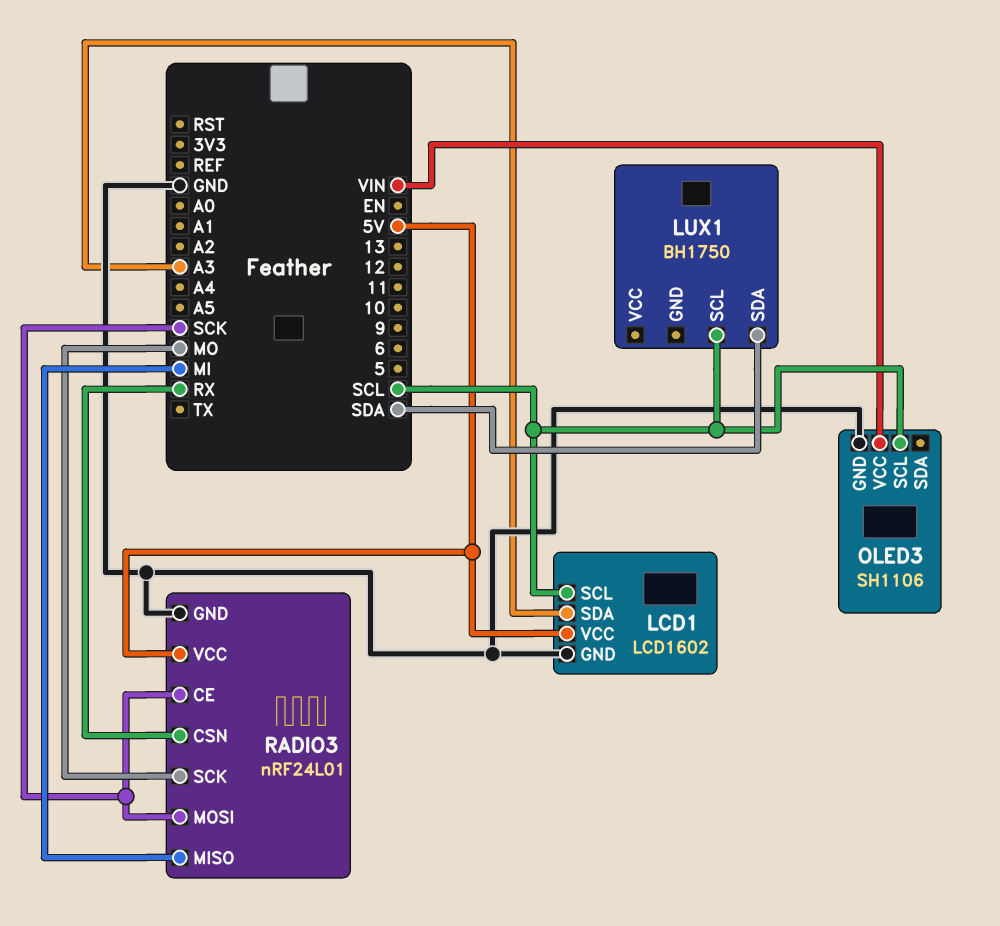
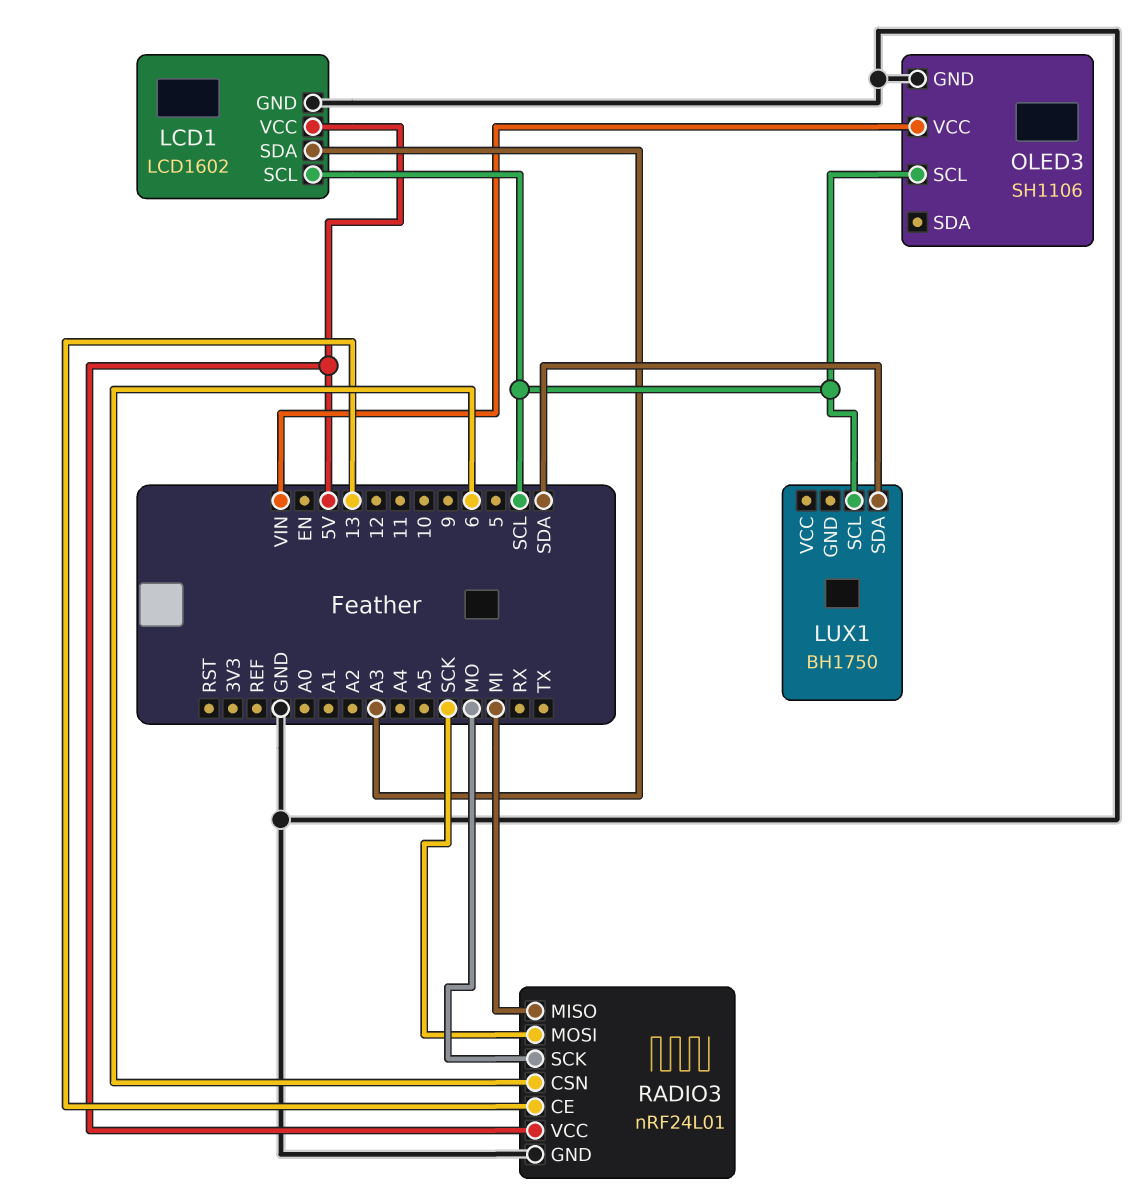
RADIO3 pin CE: SCK -> 13
RADIO3 pin CSN: RX -> 6

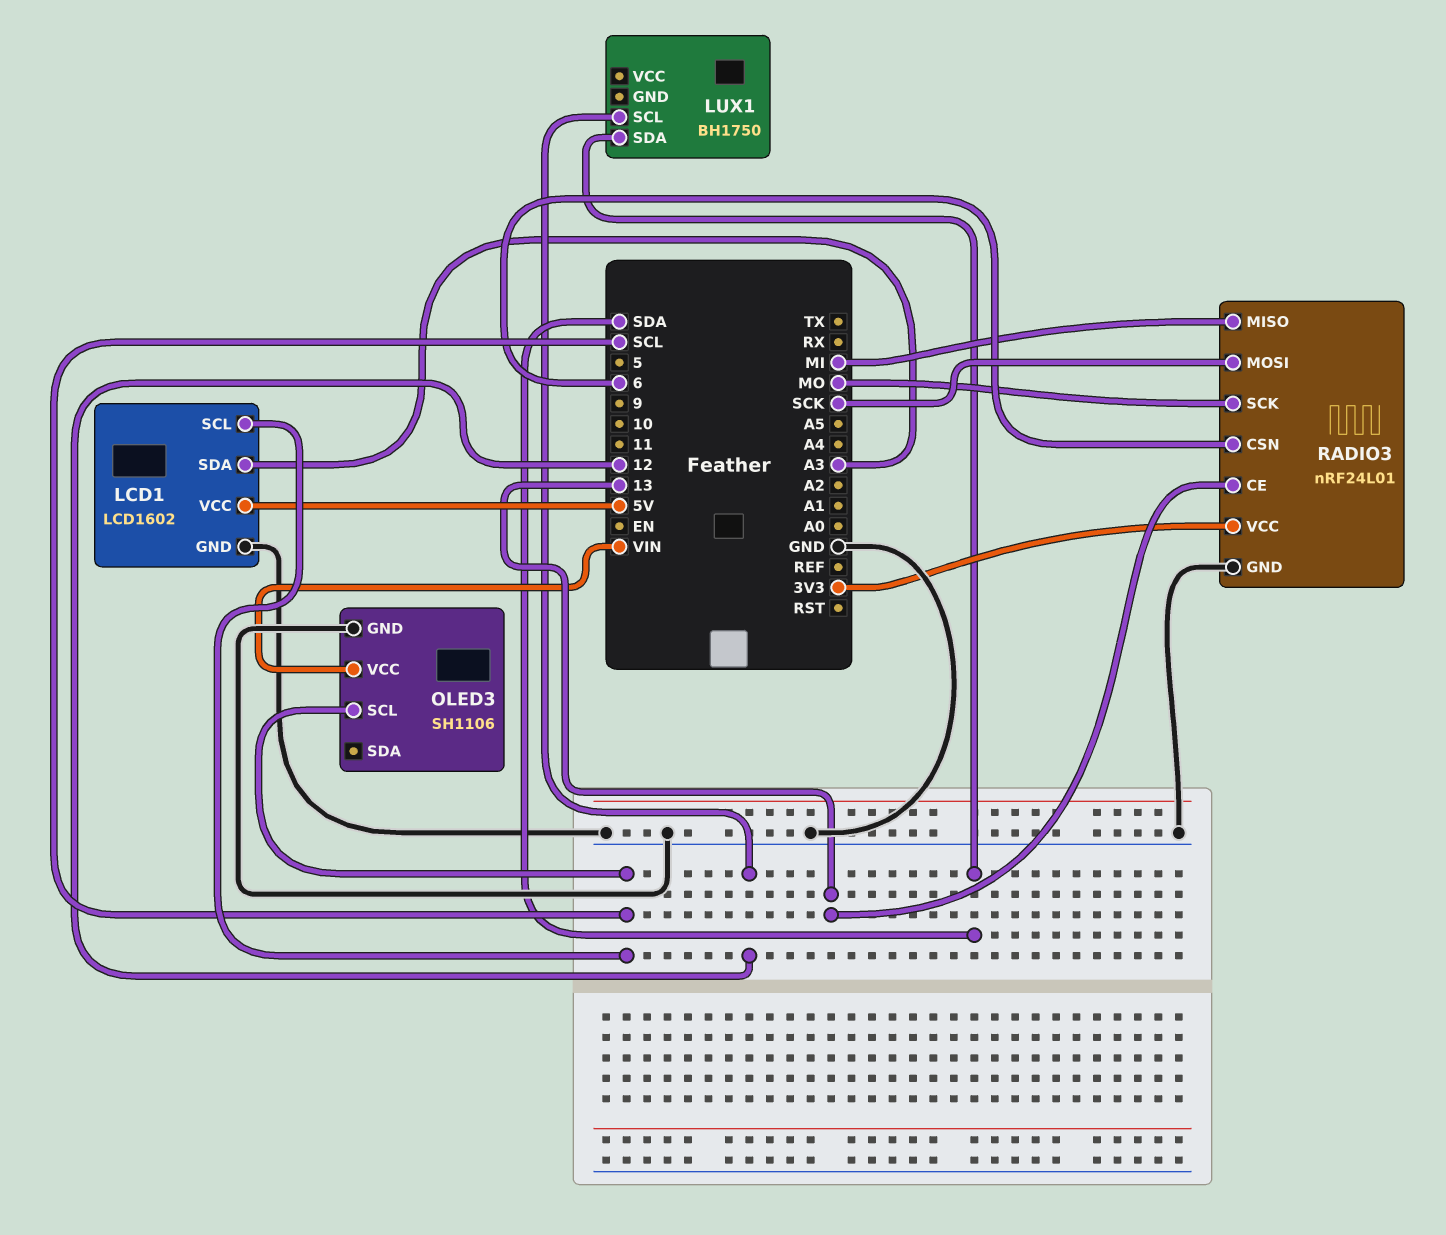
LUX1 pin SCL: SCL -> 12
RADIO3 pin VCC: 5V -> 3V3

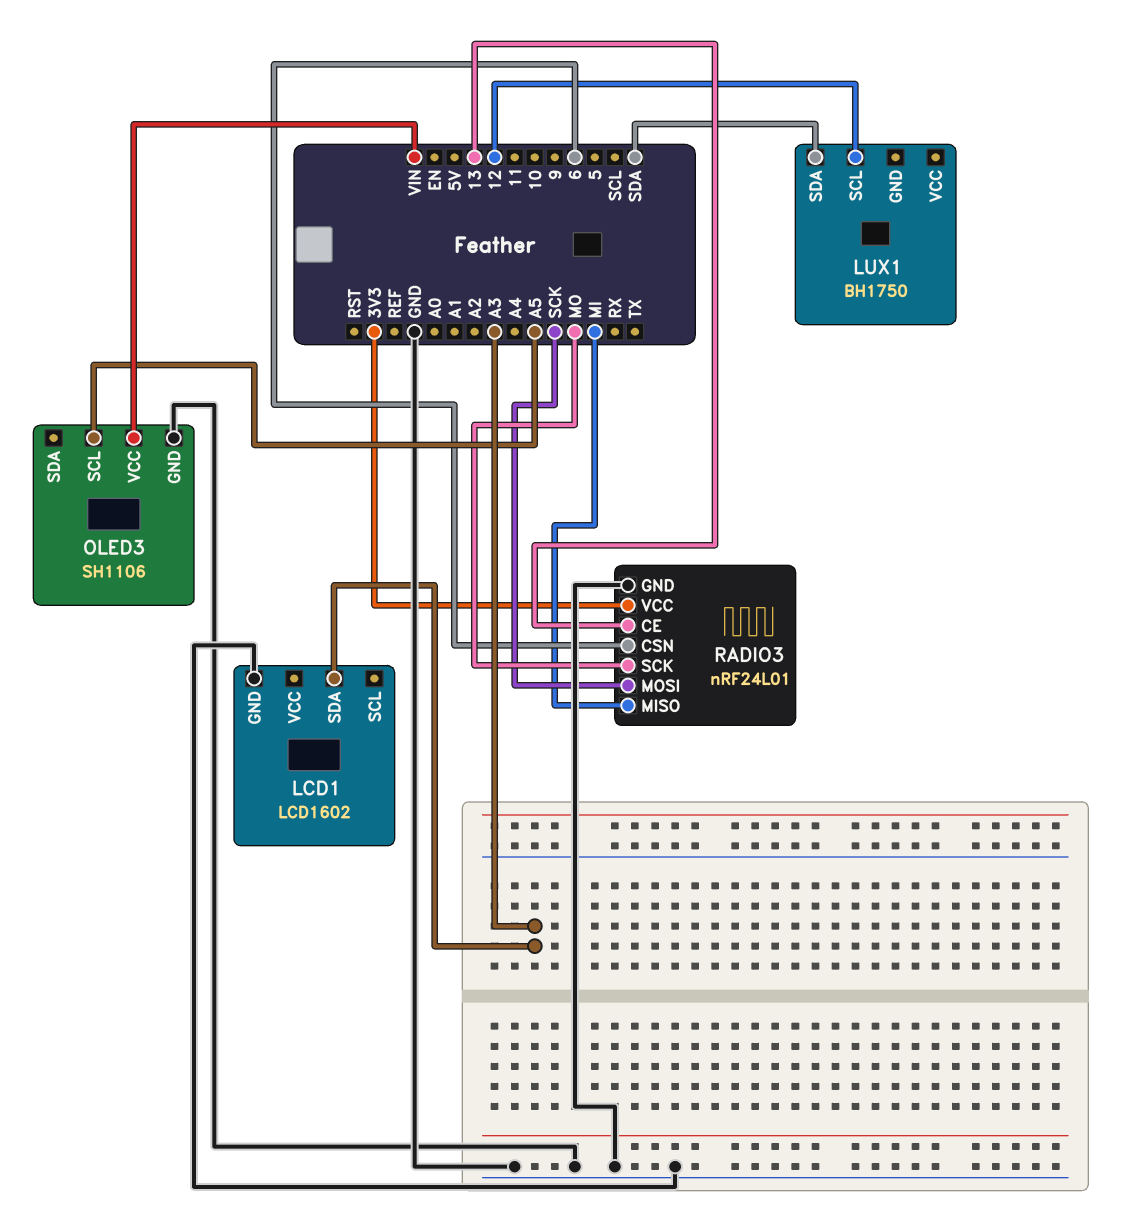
LCD1 pin SCL: SCL -> none
LCD1 pin VCC: 5V -> none
OLED3 pin SCL: SCL -> A5

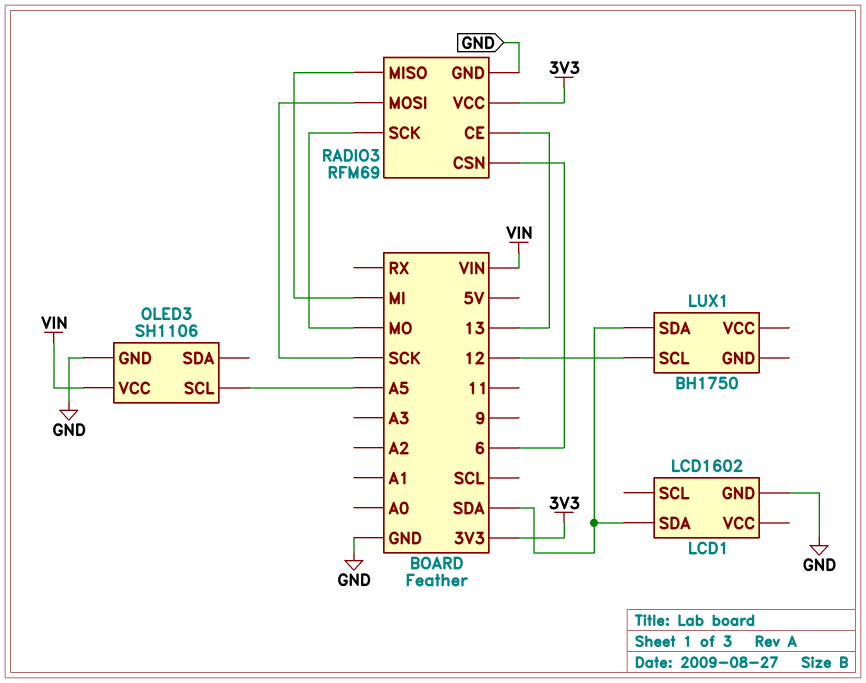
LCD1 pin SDA: A3 -> SDA
RADIO3: nRF24L01 -> RFM69

